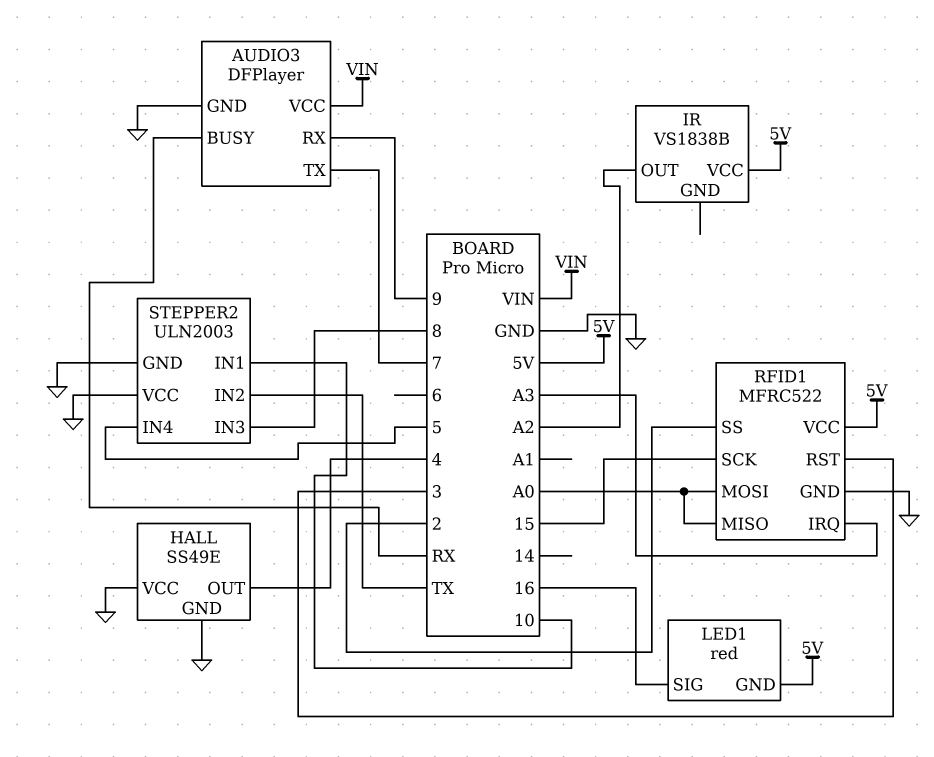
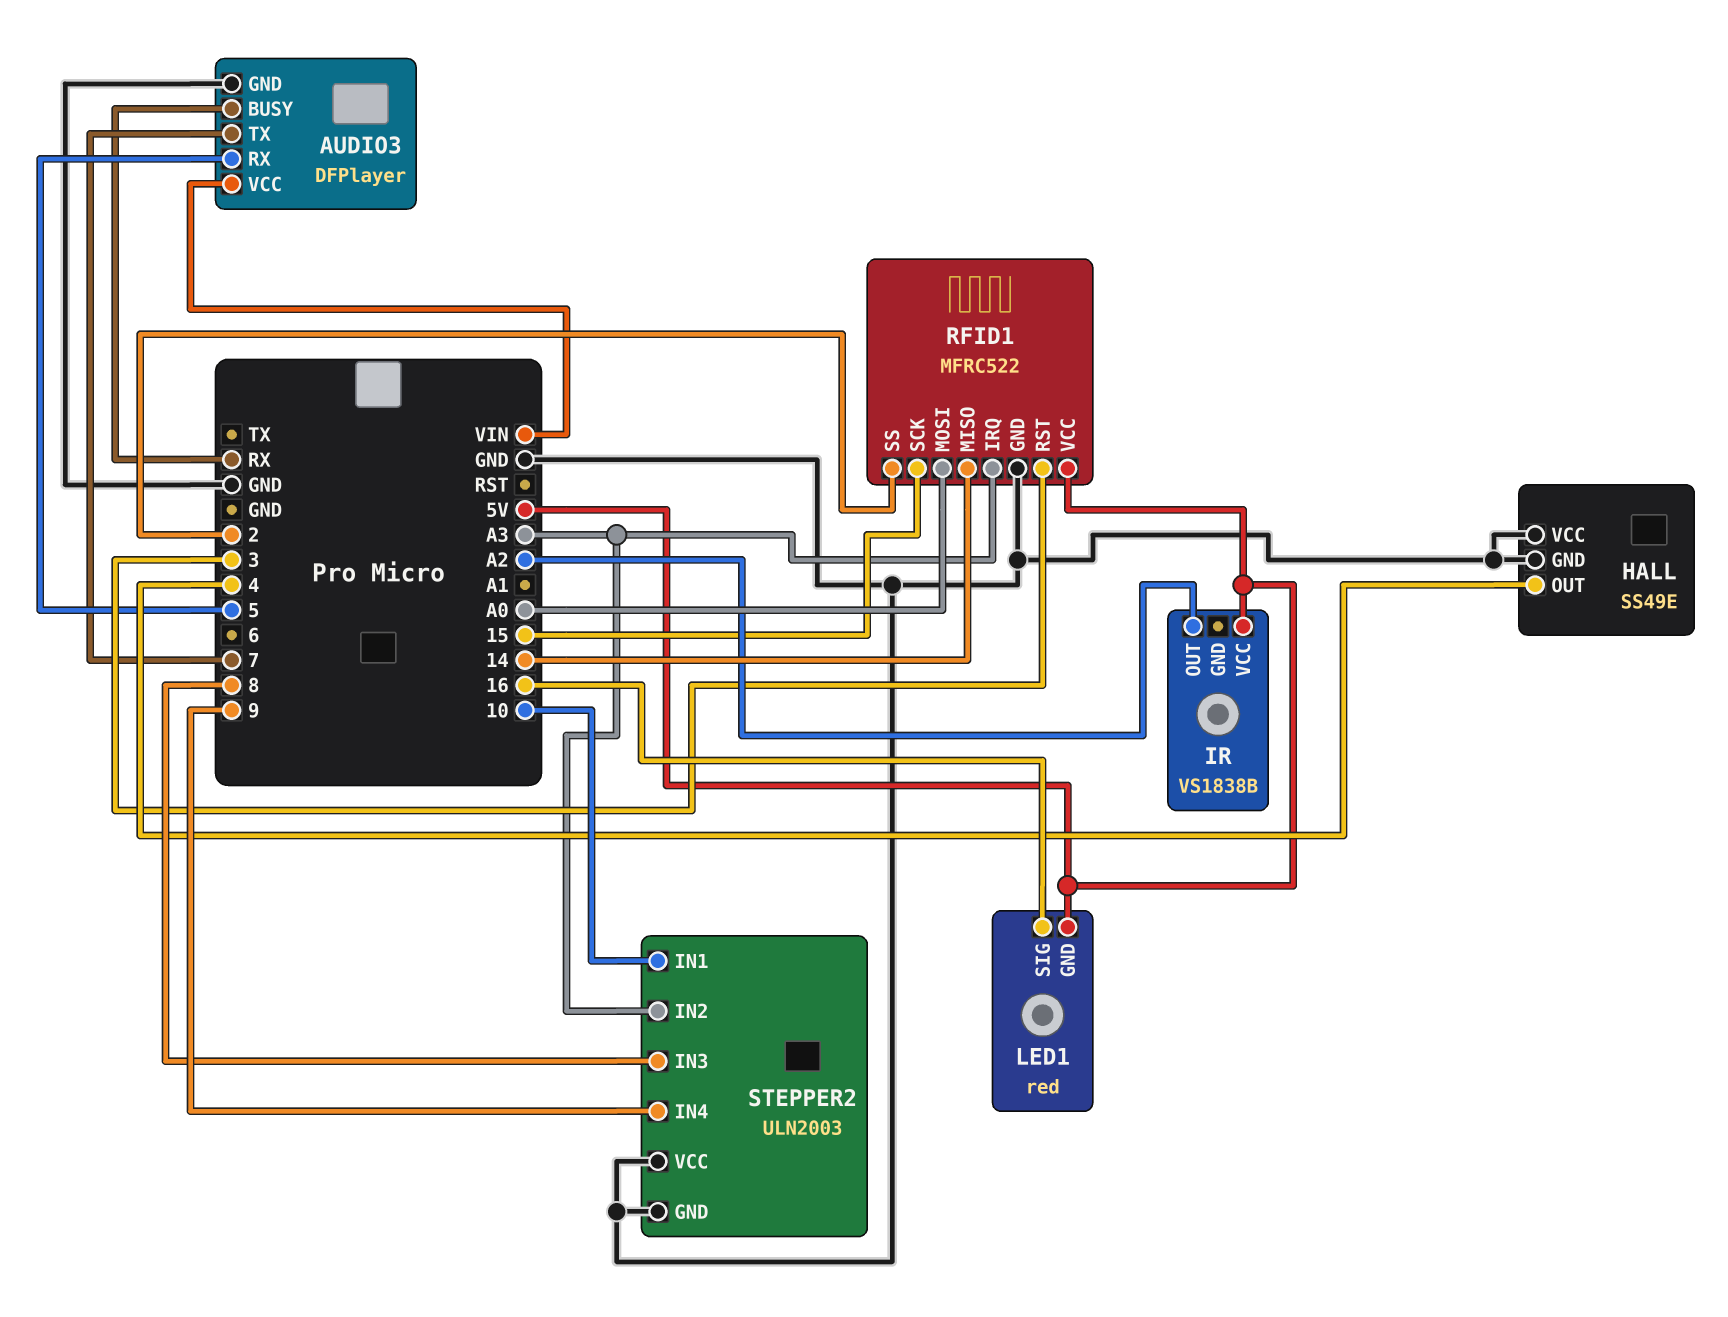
AUDIO3 pin RX: 9 -> 5
RFID1 pin MISO: A0 -> 14
STEPPER2 pin IN2: TX -> A3
STEPPER2 pin IN4: 5 -> 9

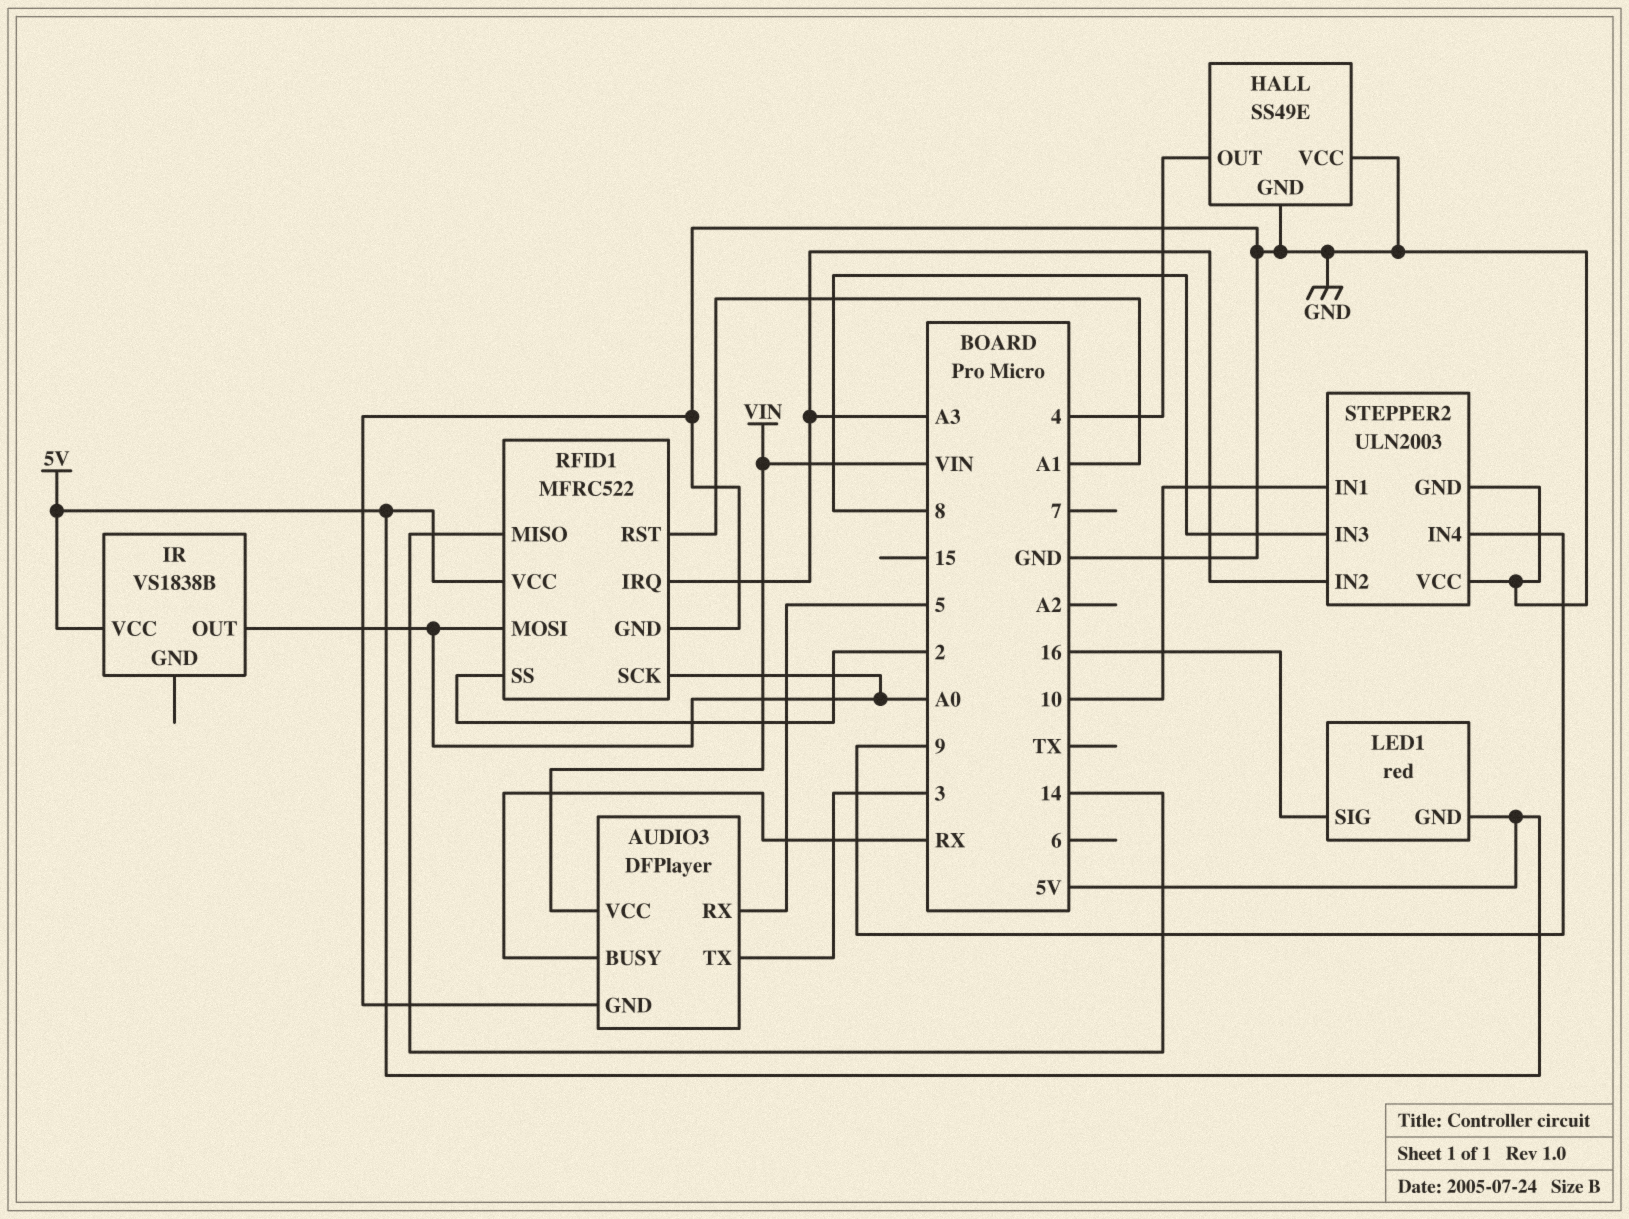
AUDIO3 pin TX: 7 -> 3
IR pin OUT: A2 -> A0
RFID1 pin RST: 3 -> A1
RFID1 pin SCK: 15 -> A0

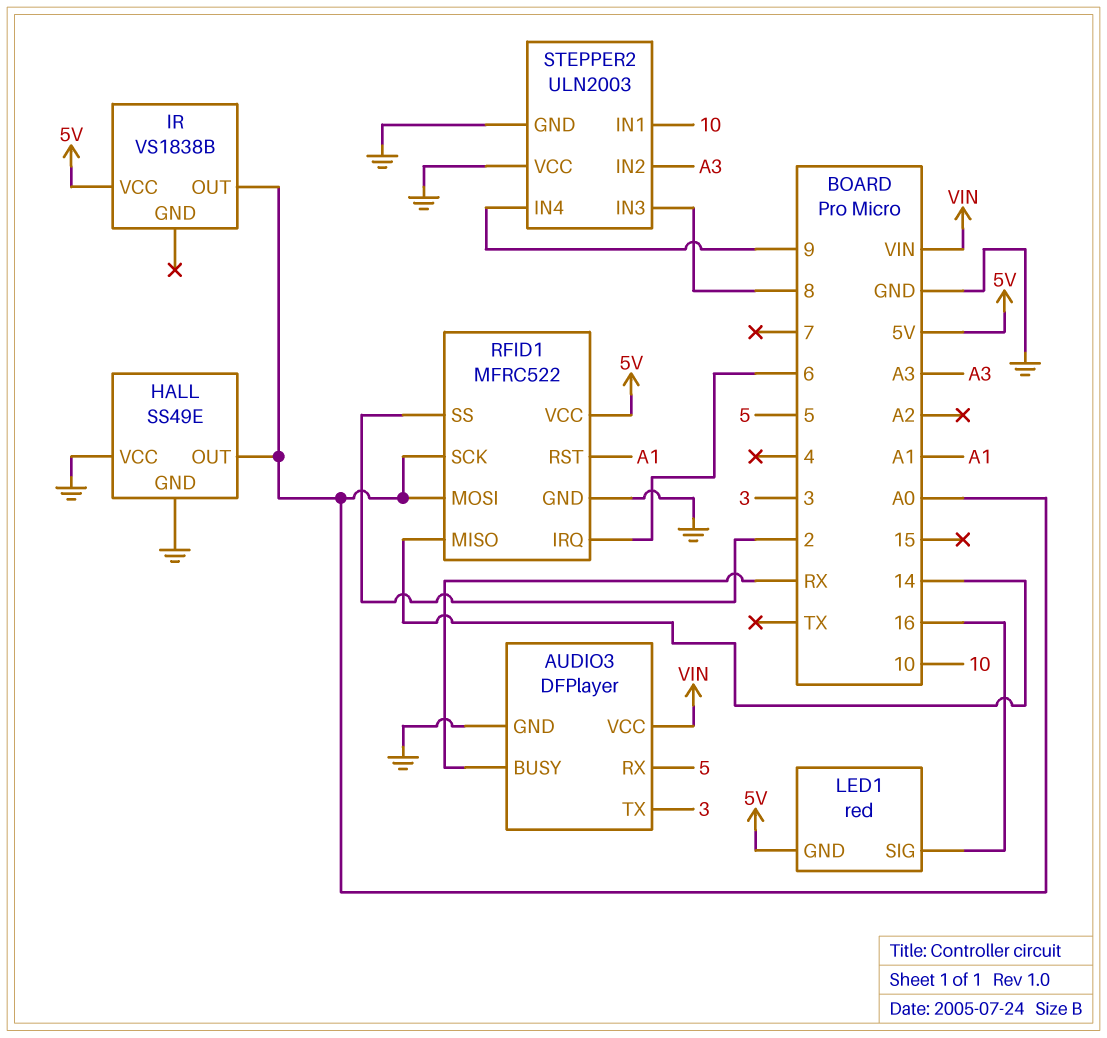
HALL pin OUT: 4 -> A0
RFID1 pin IRQ: A3 -> 6

